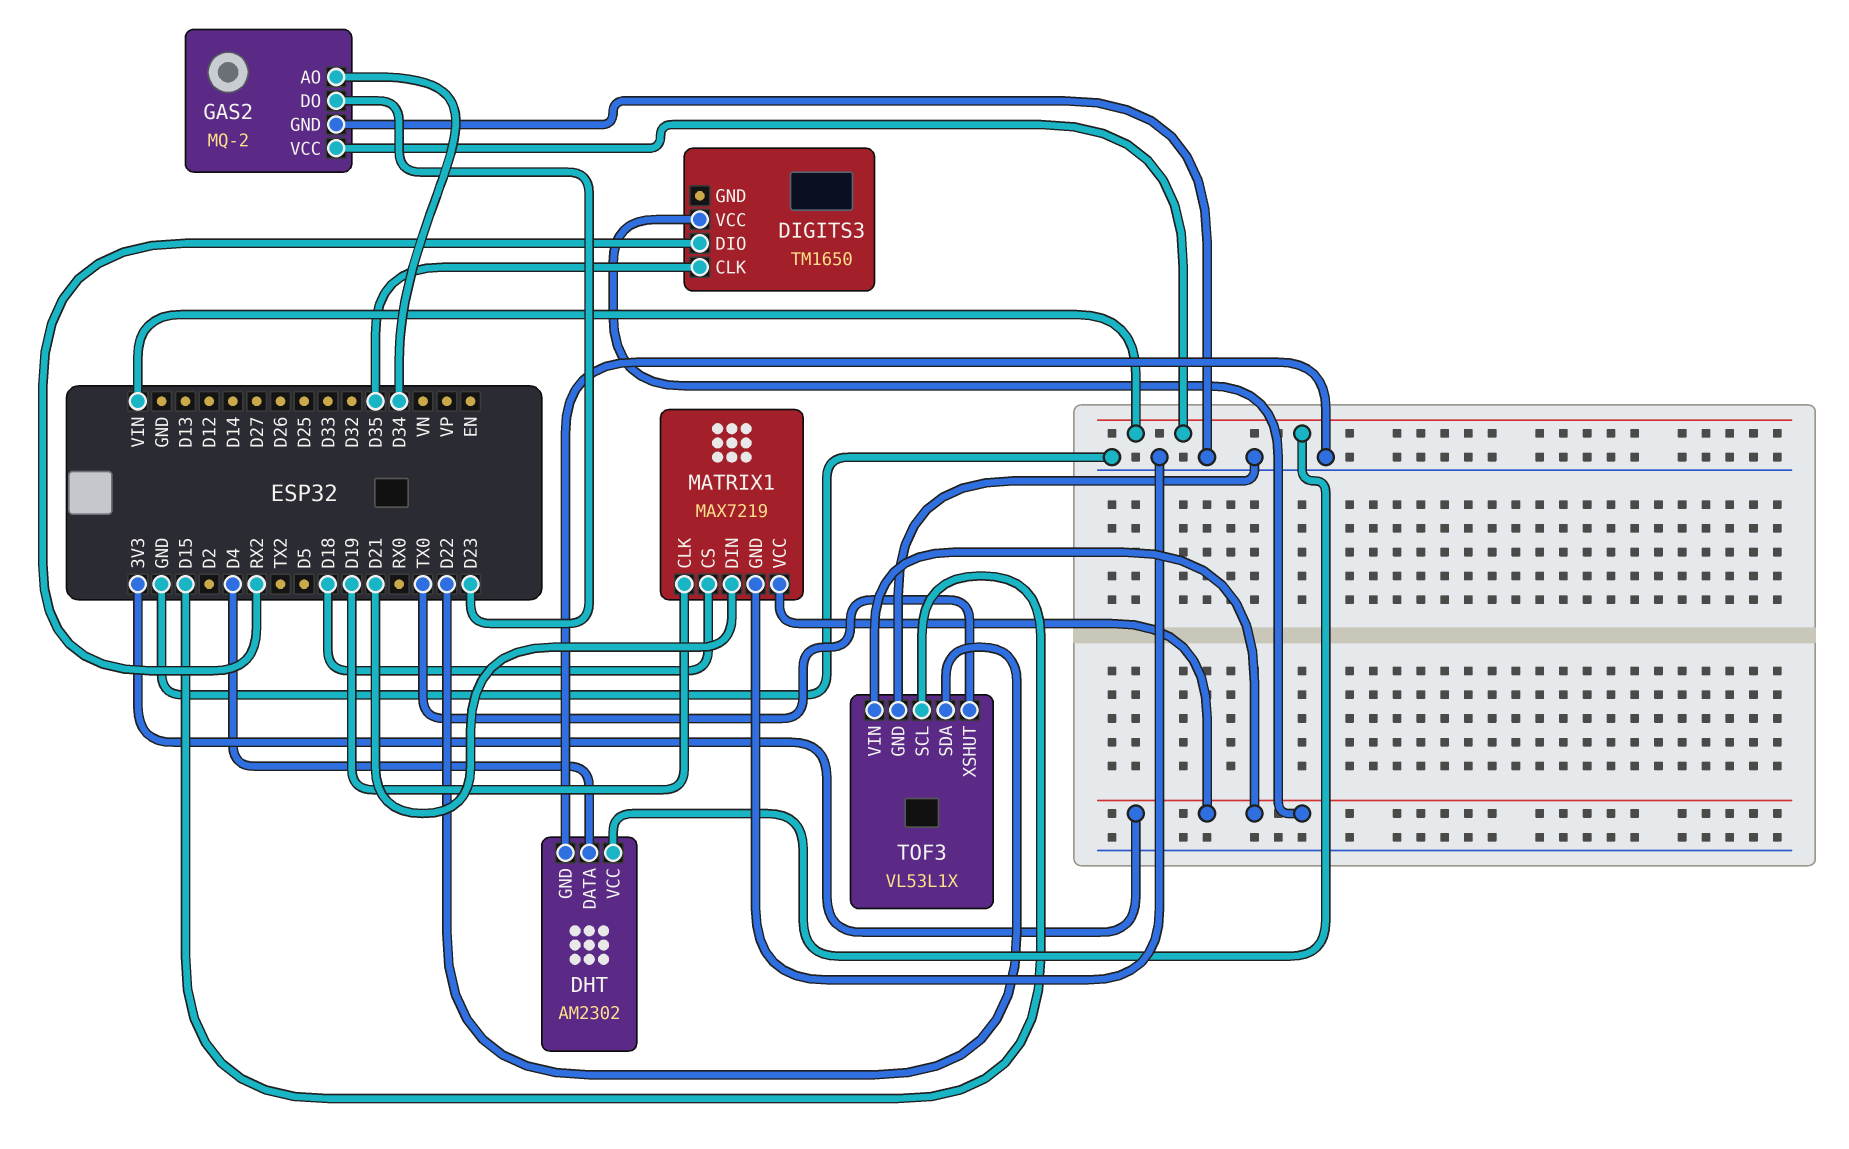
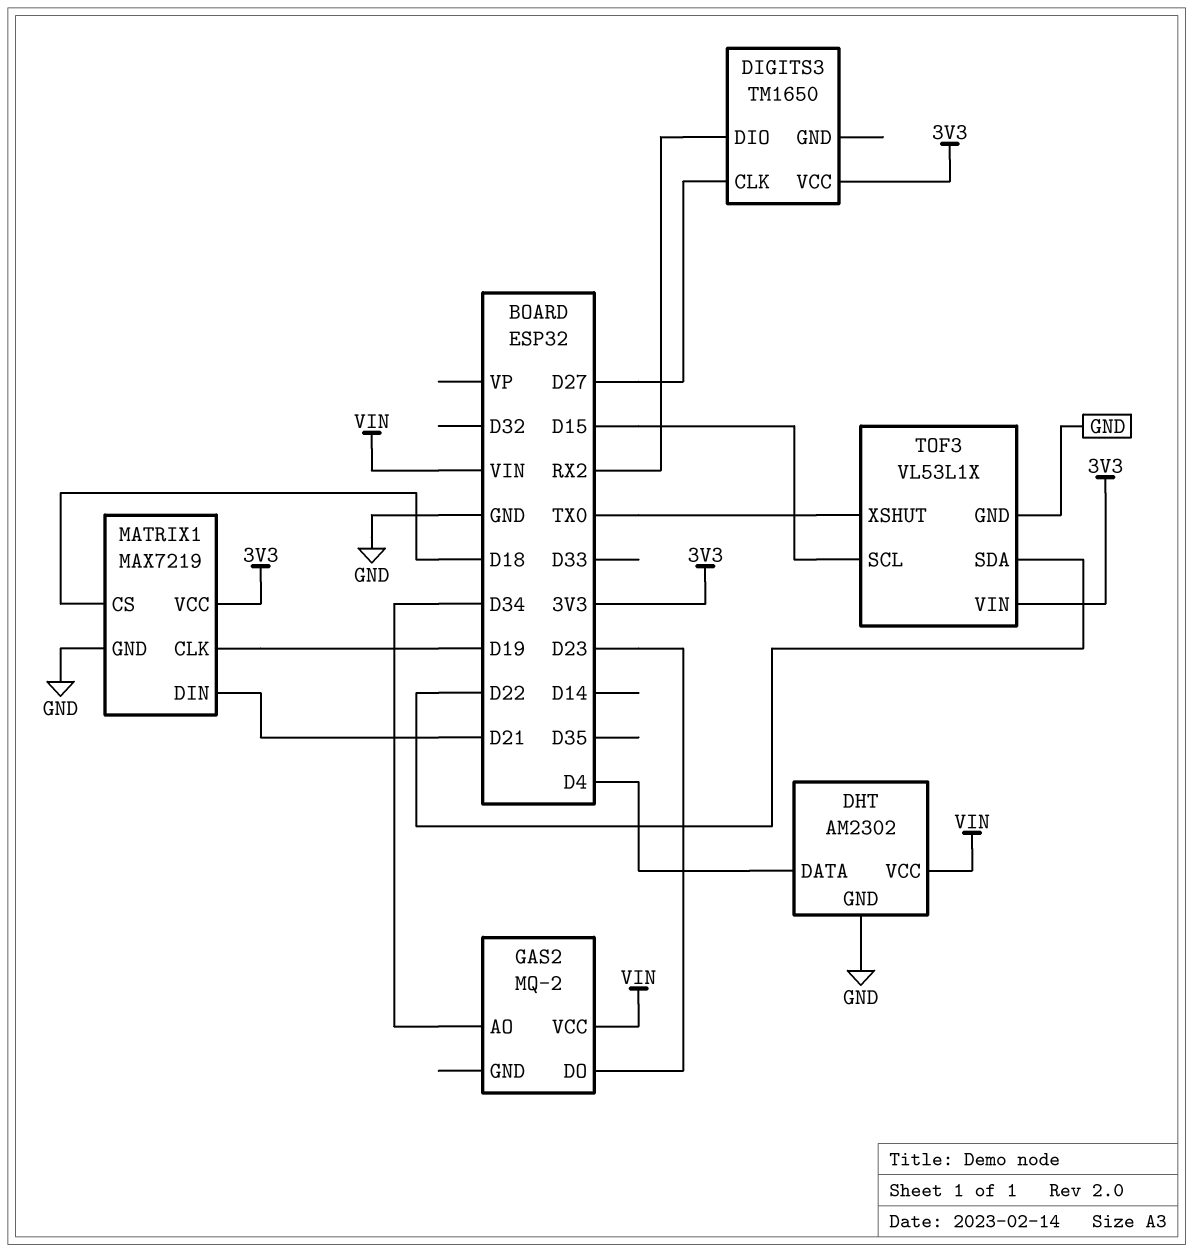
DIGITS3 pin CLK: D35 -> D27
GAS2 pin GND: GND -> none

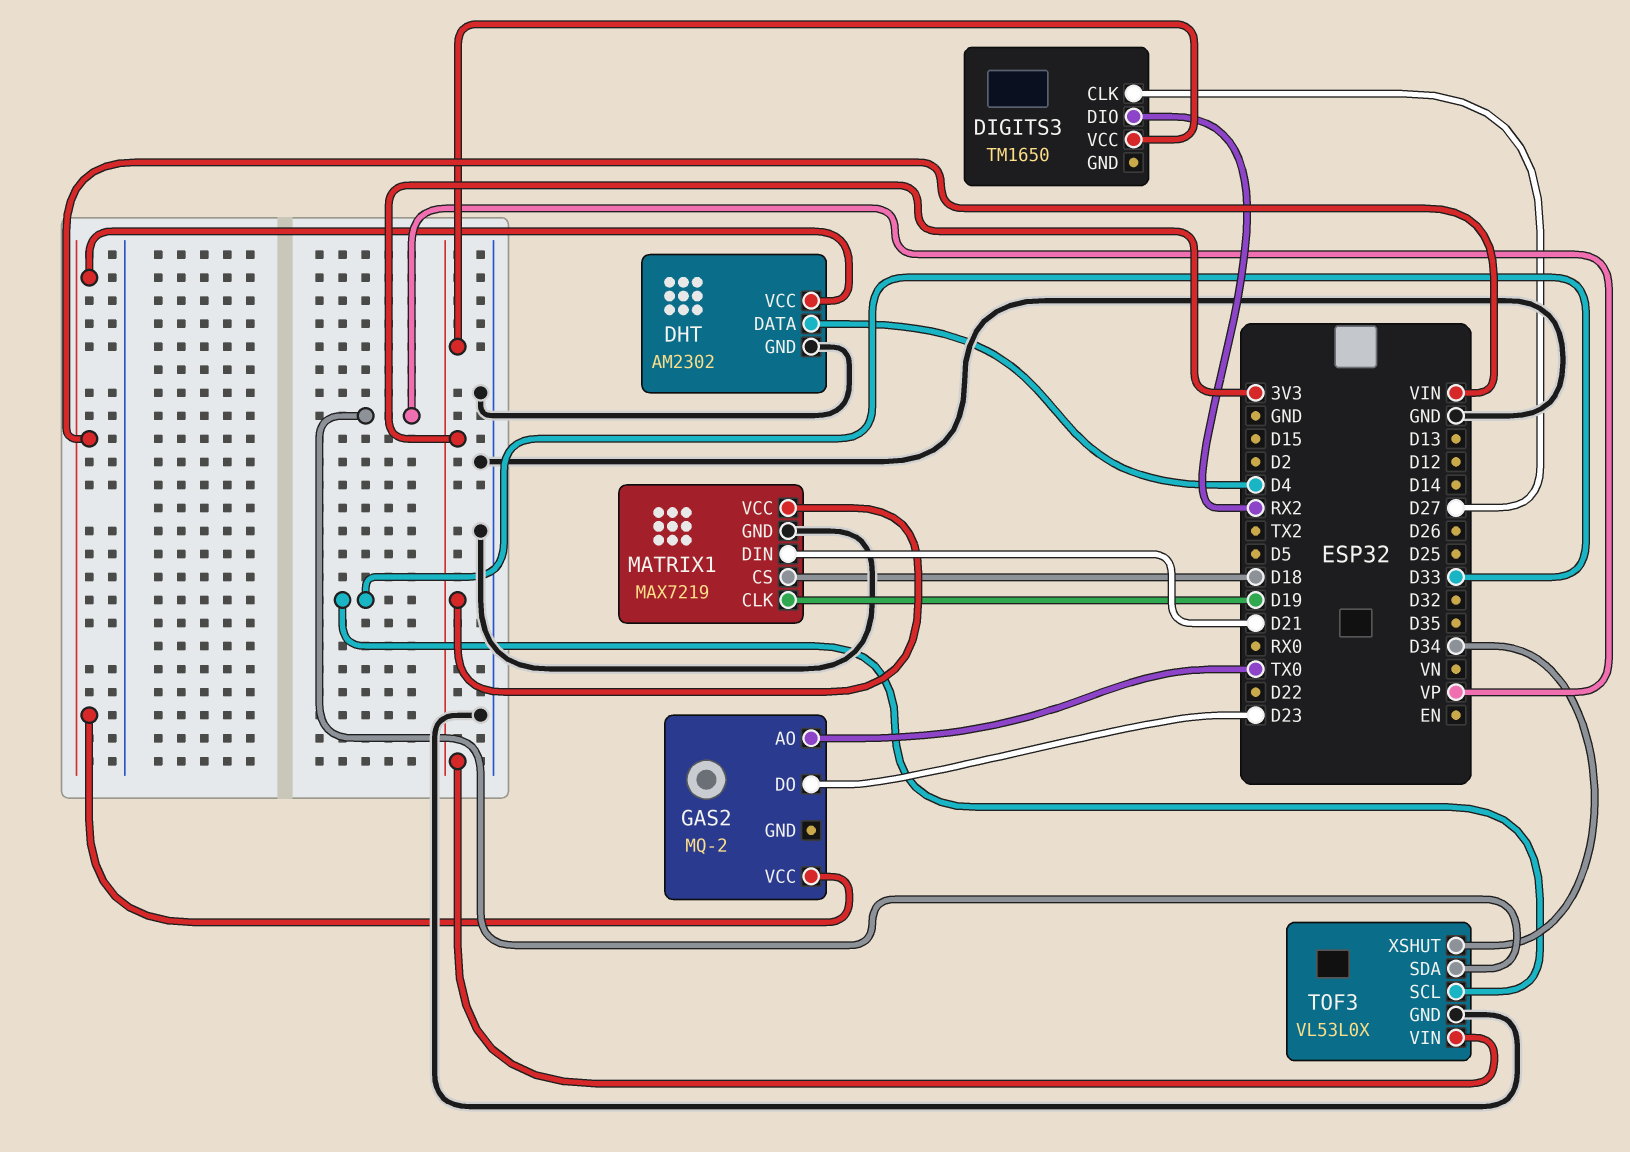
GAS2 pin AO: D34 -> TX0
TOF3: VL53L1X -> VL53L0X
TOF3 pin SCL: D15 -> D33
TOF3 pin SDA: D22 -> VP
TOF3 pin XSHUT: TX0 -> D34

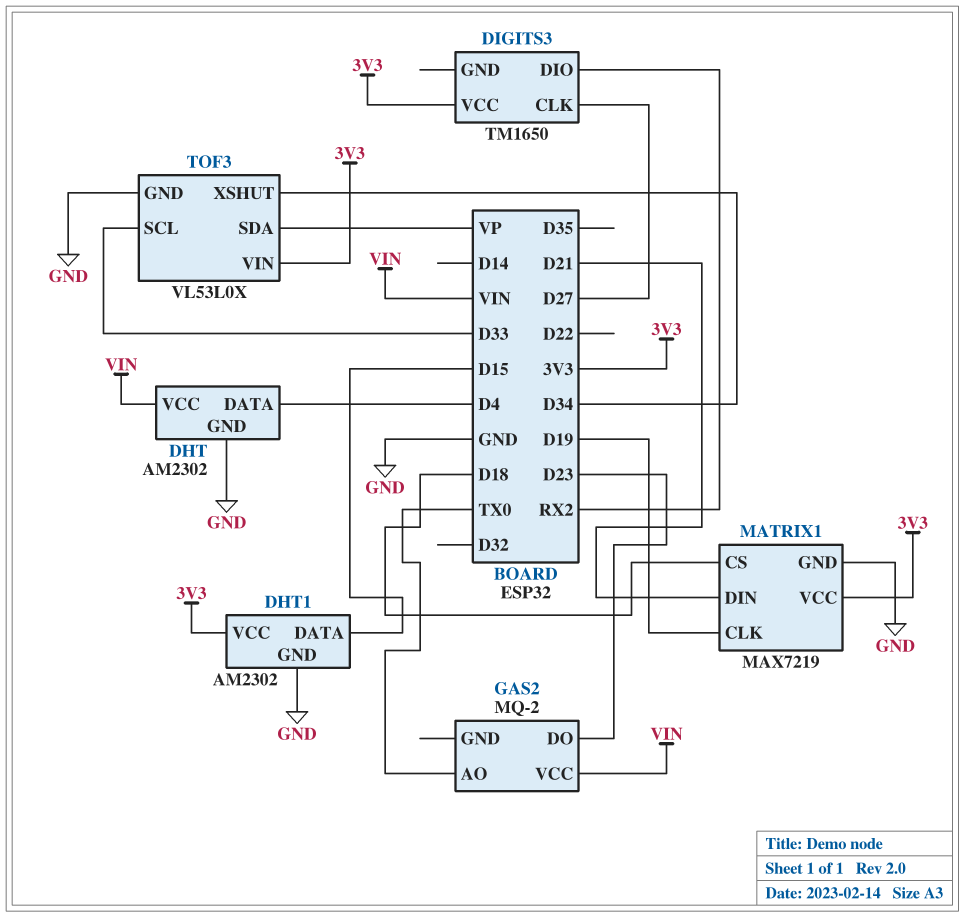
DHT1: none -> AM2302
DHT1 pin DATA: none -> D15
DHT1 pin GND: none -> GND
DHT1 pin VCC: none -> 3V3

